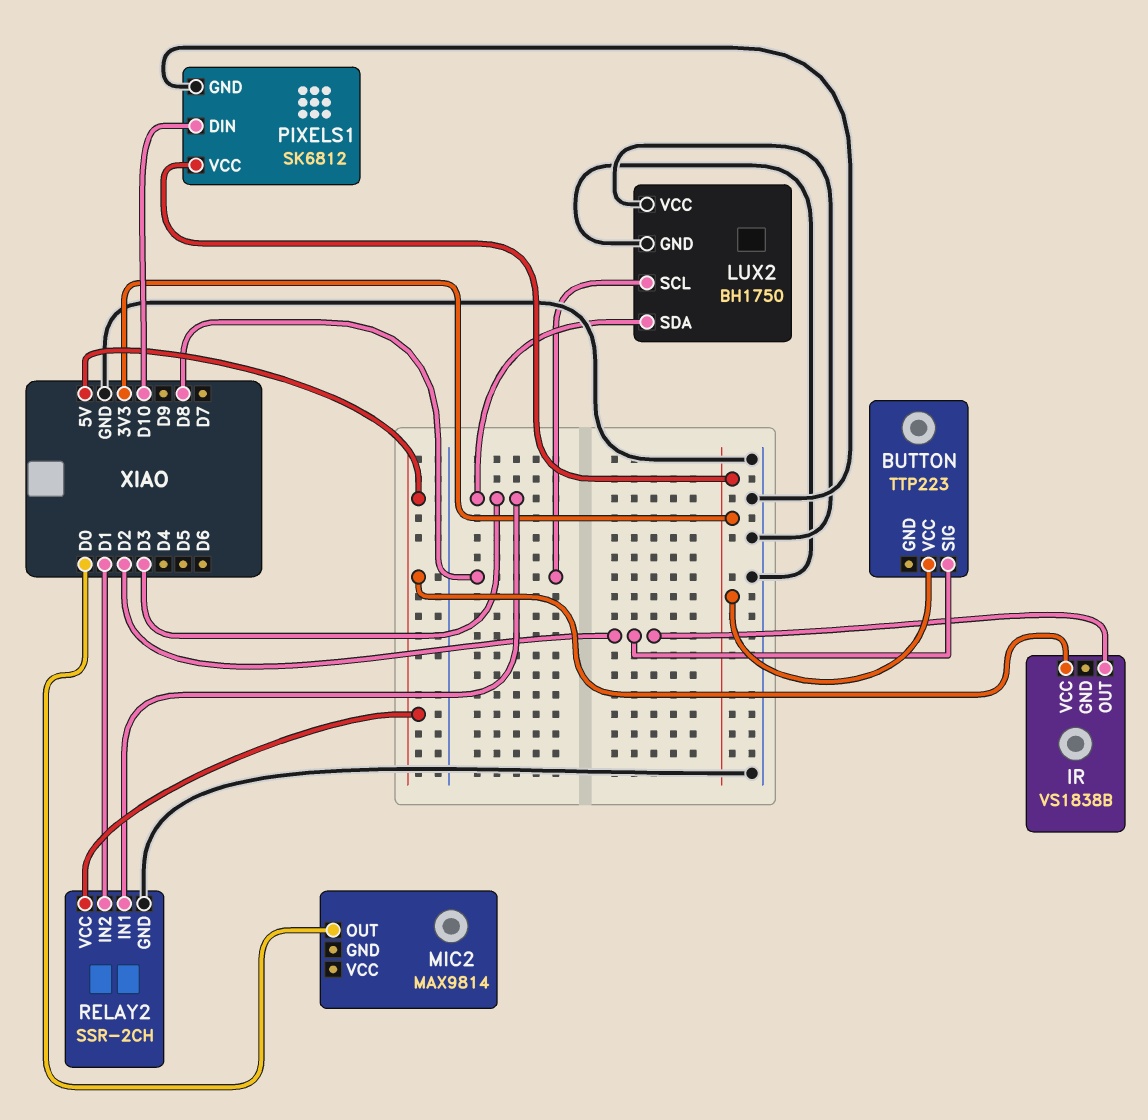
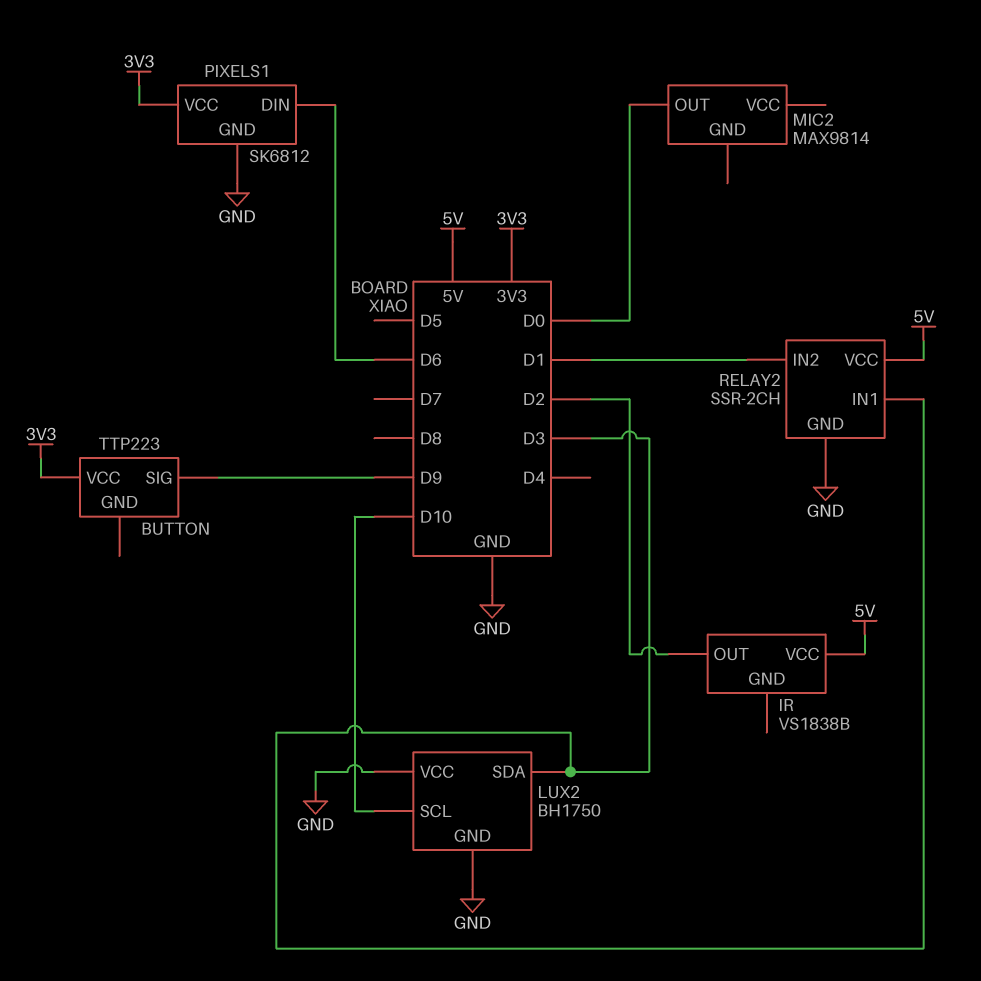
BUTTON pin SIG: D2 -> D9
LUX2 pin SCL: D8 -> D10
PIXELS1 pin DIN: D10 -> D6

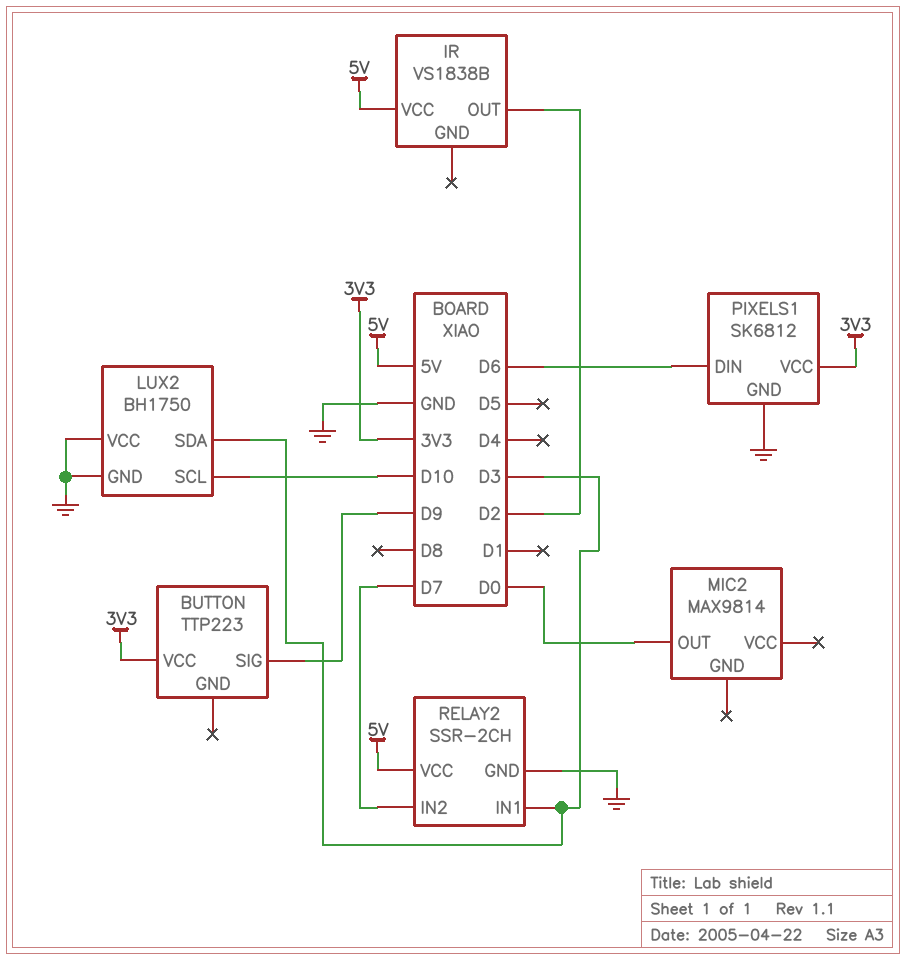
RELAY2 pin IN2: D1 -> D7

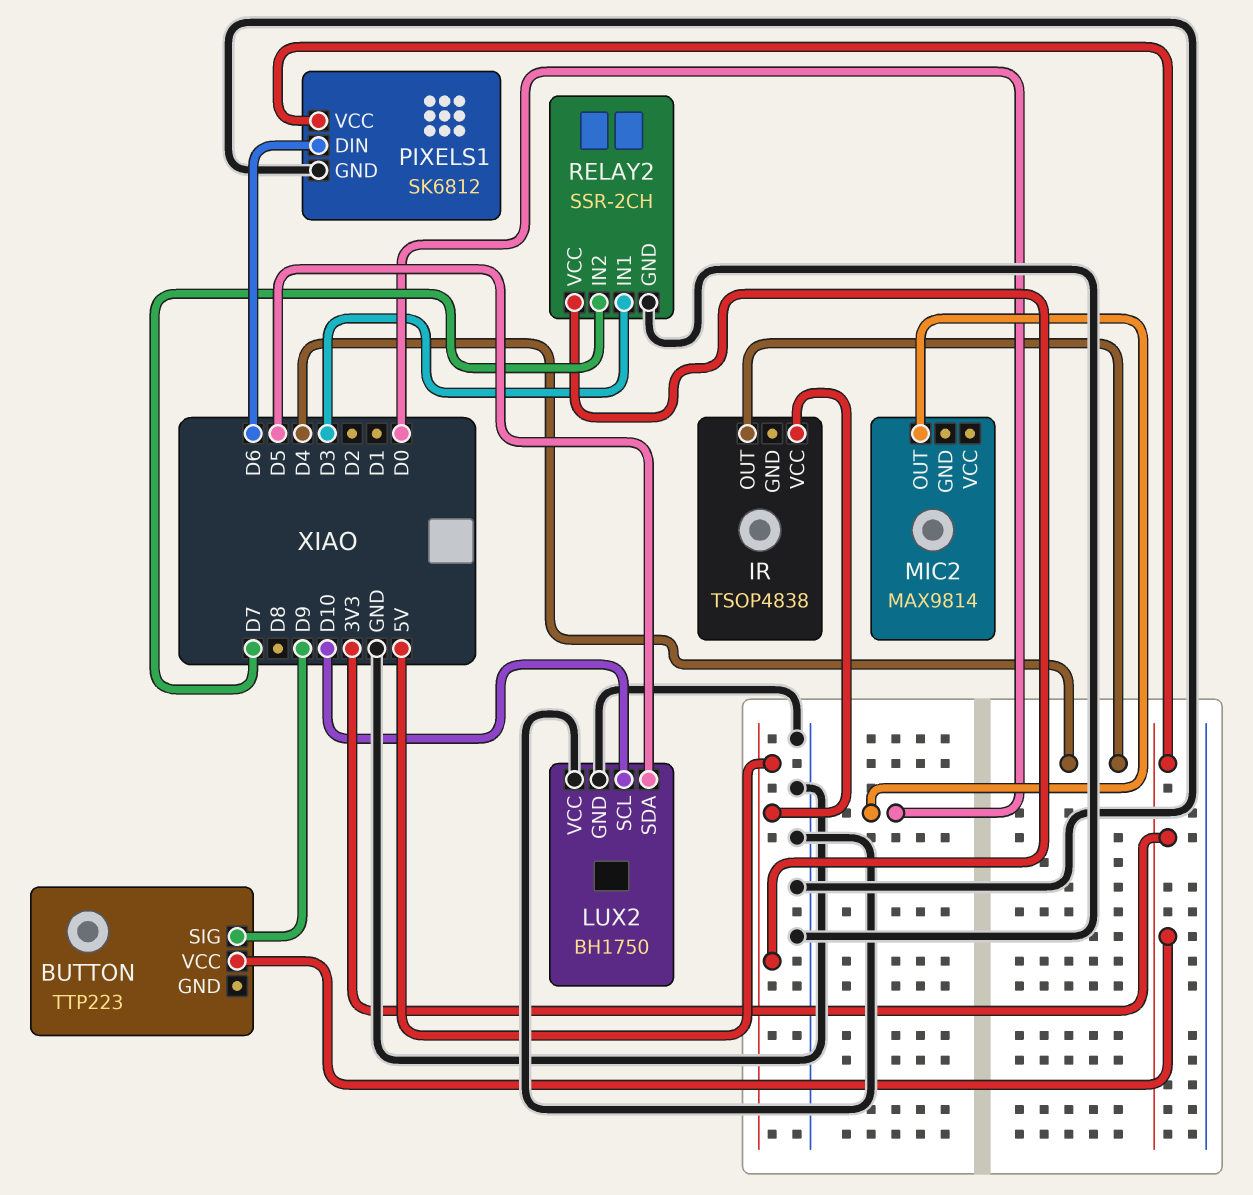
IR: VS1838B -> TSOP4838
IR pin OUT: D2 -> D4
LUX2 pin SDA: D3 -> D5

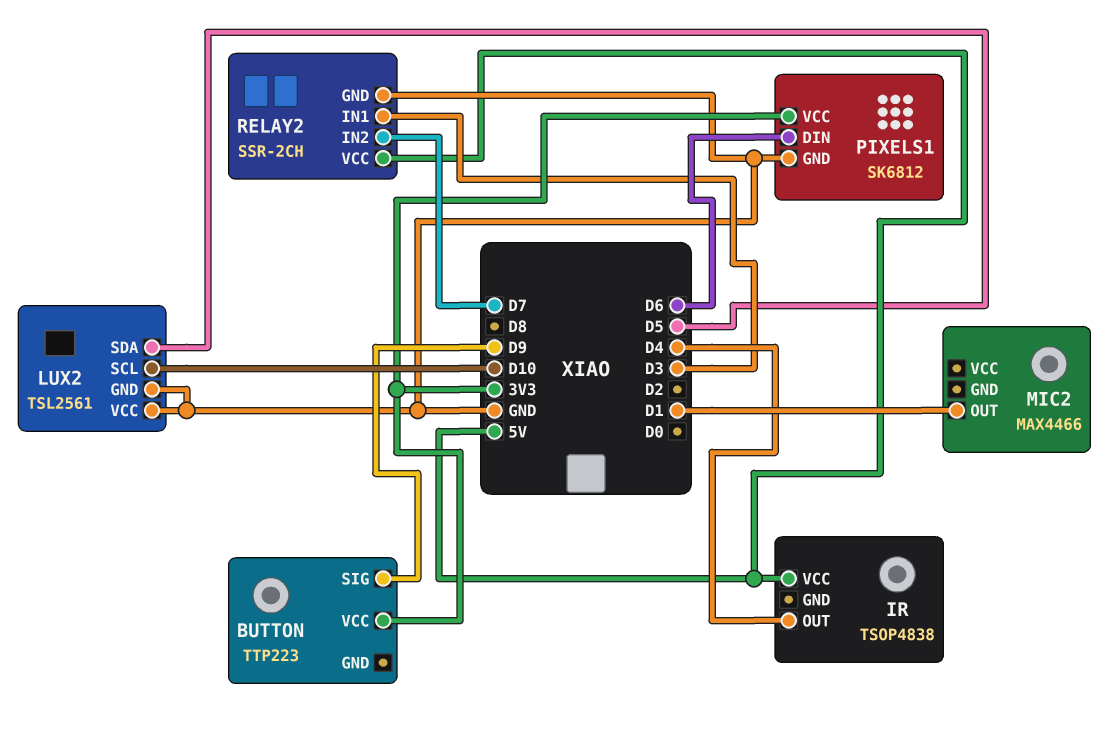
LUX2: BH1750 -> TSL2561
MIC2: MAX9814 -> MAX4466
MIC2 pin OUT: D0 -> D1

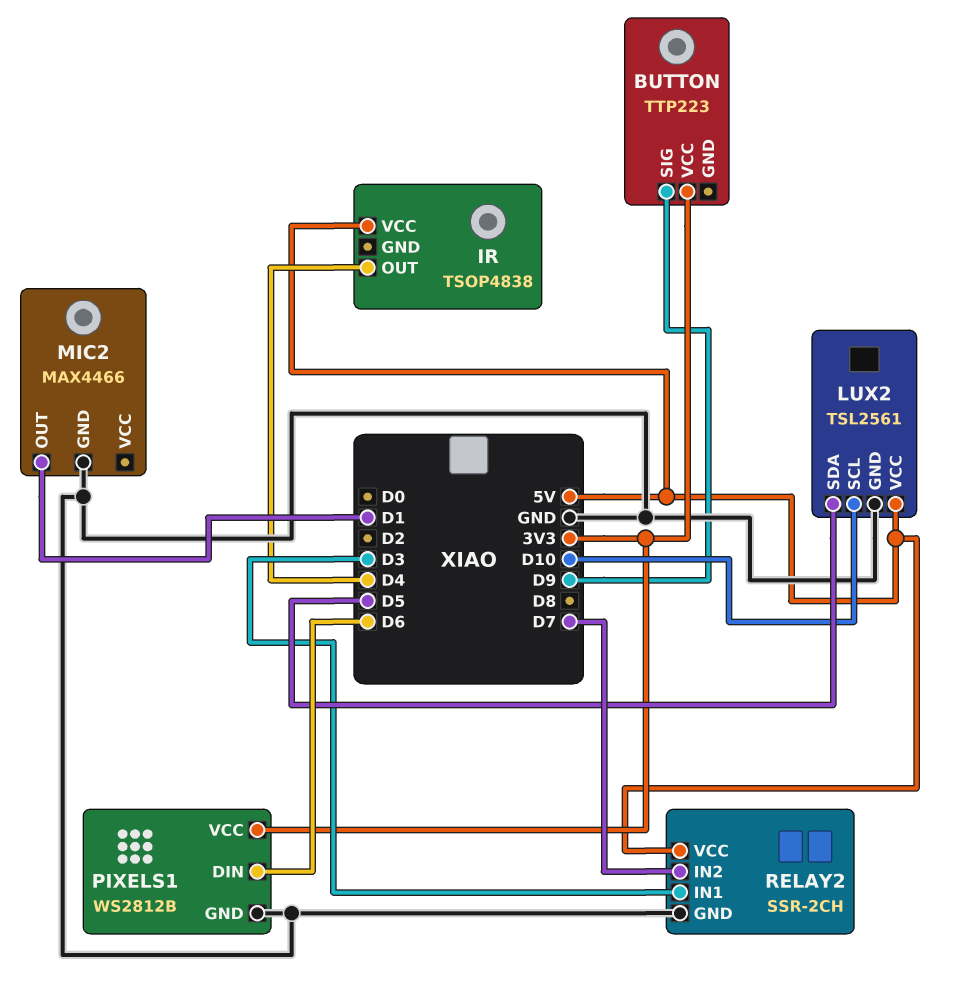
LUX2 pin VCC: GND -> 5V
MIC2 pin GND: none -> GND
PIXELS1: SK6812 -> WS2812B

